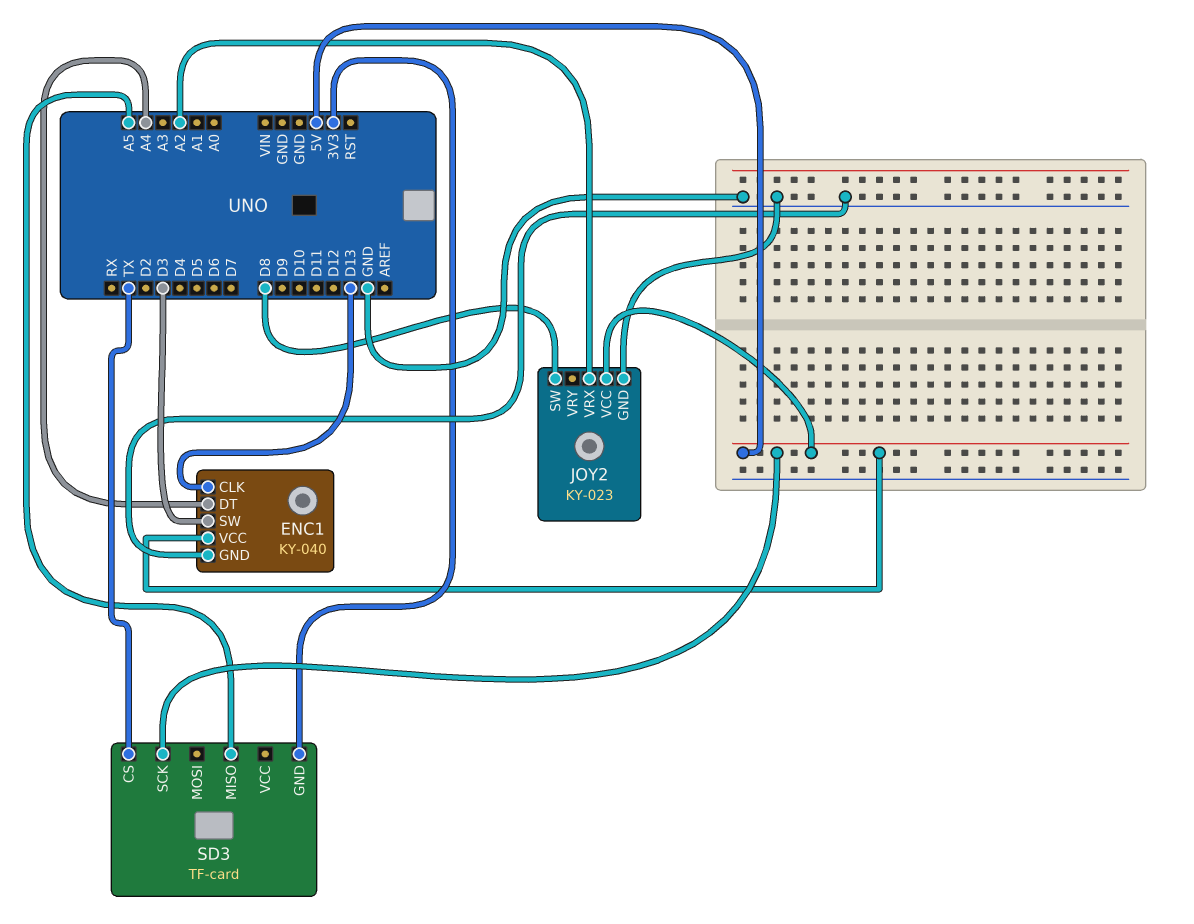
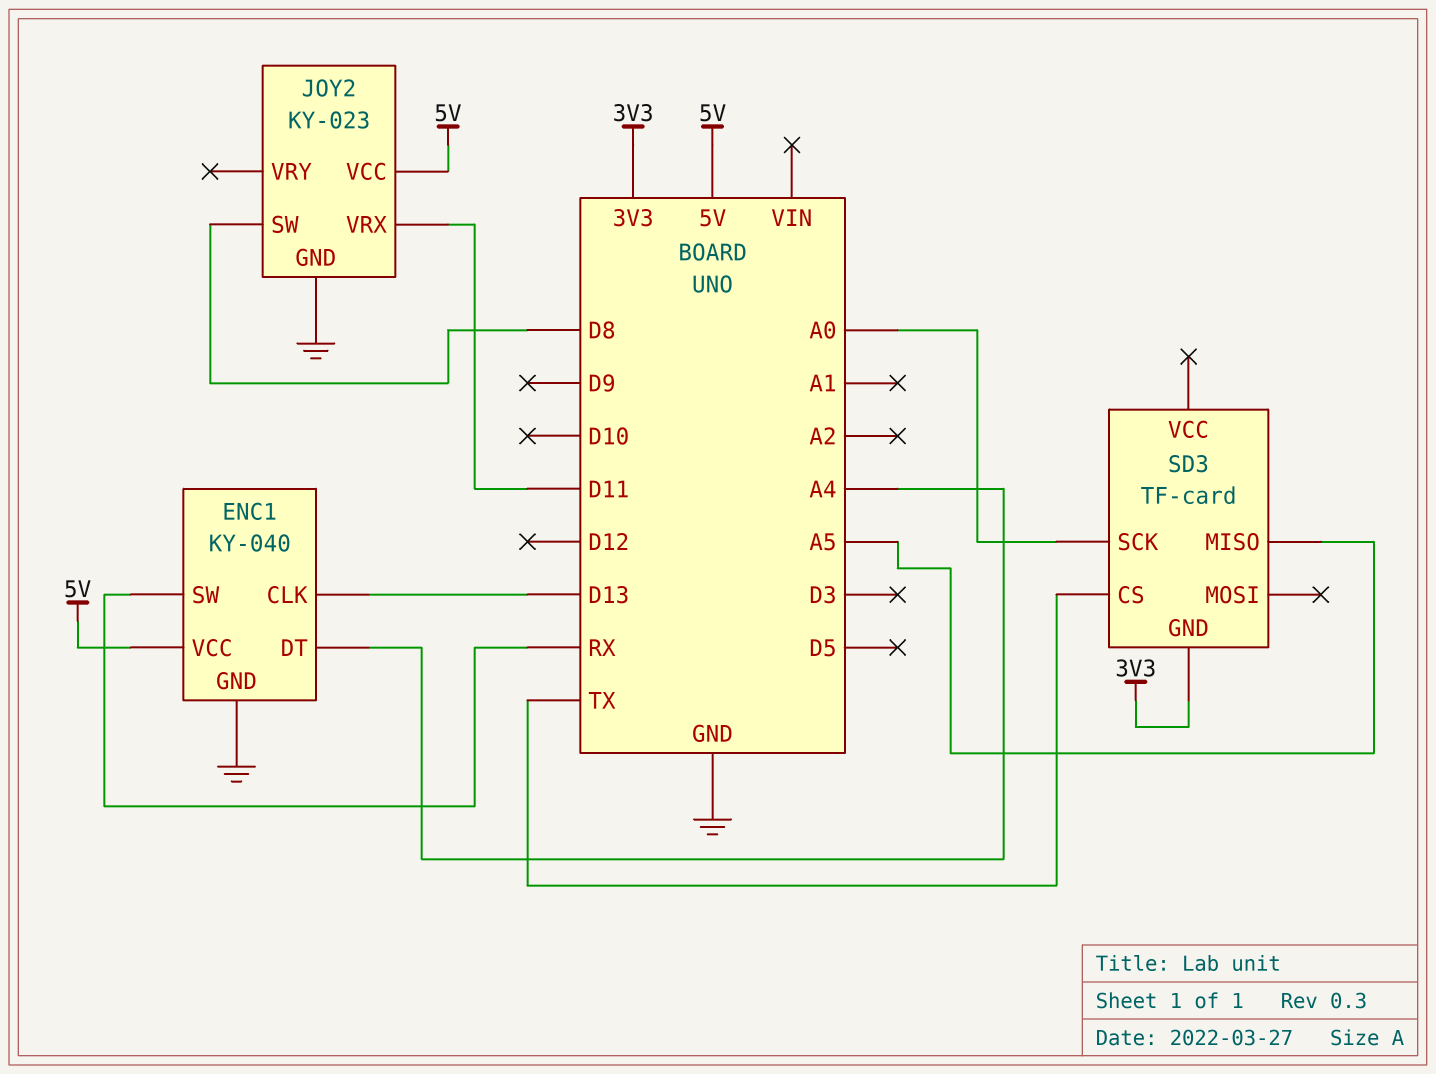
ENC1 pin SW: D3 -> RX
JOY2 pin VRX: A2 -> D11
SD3 pin SCK: 5V -> A0

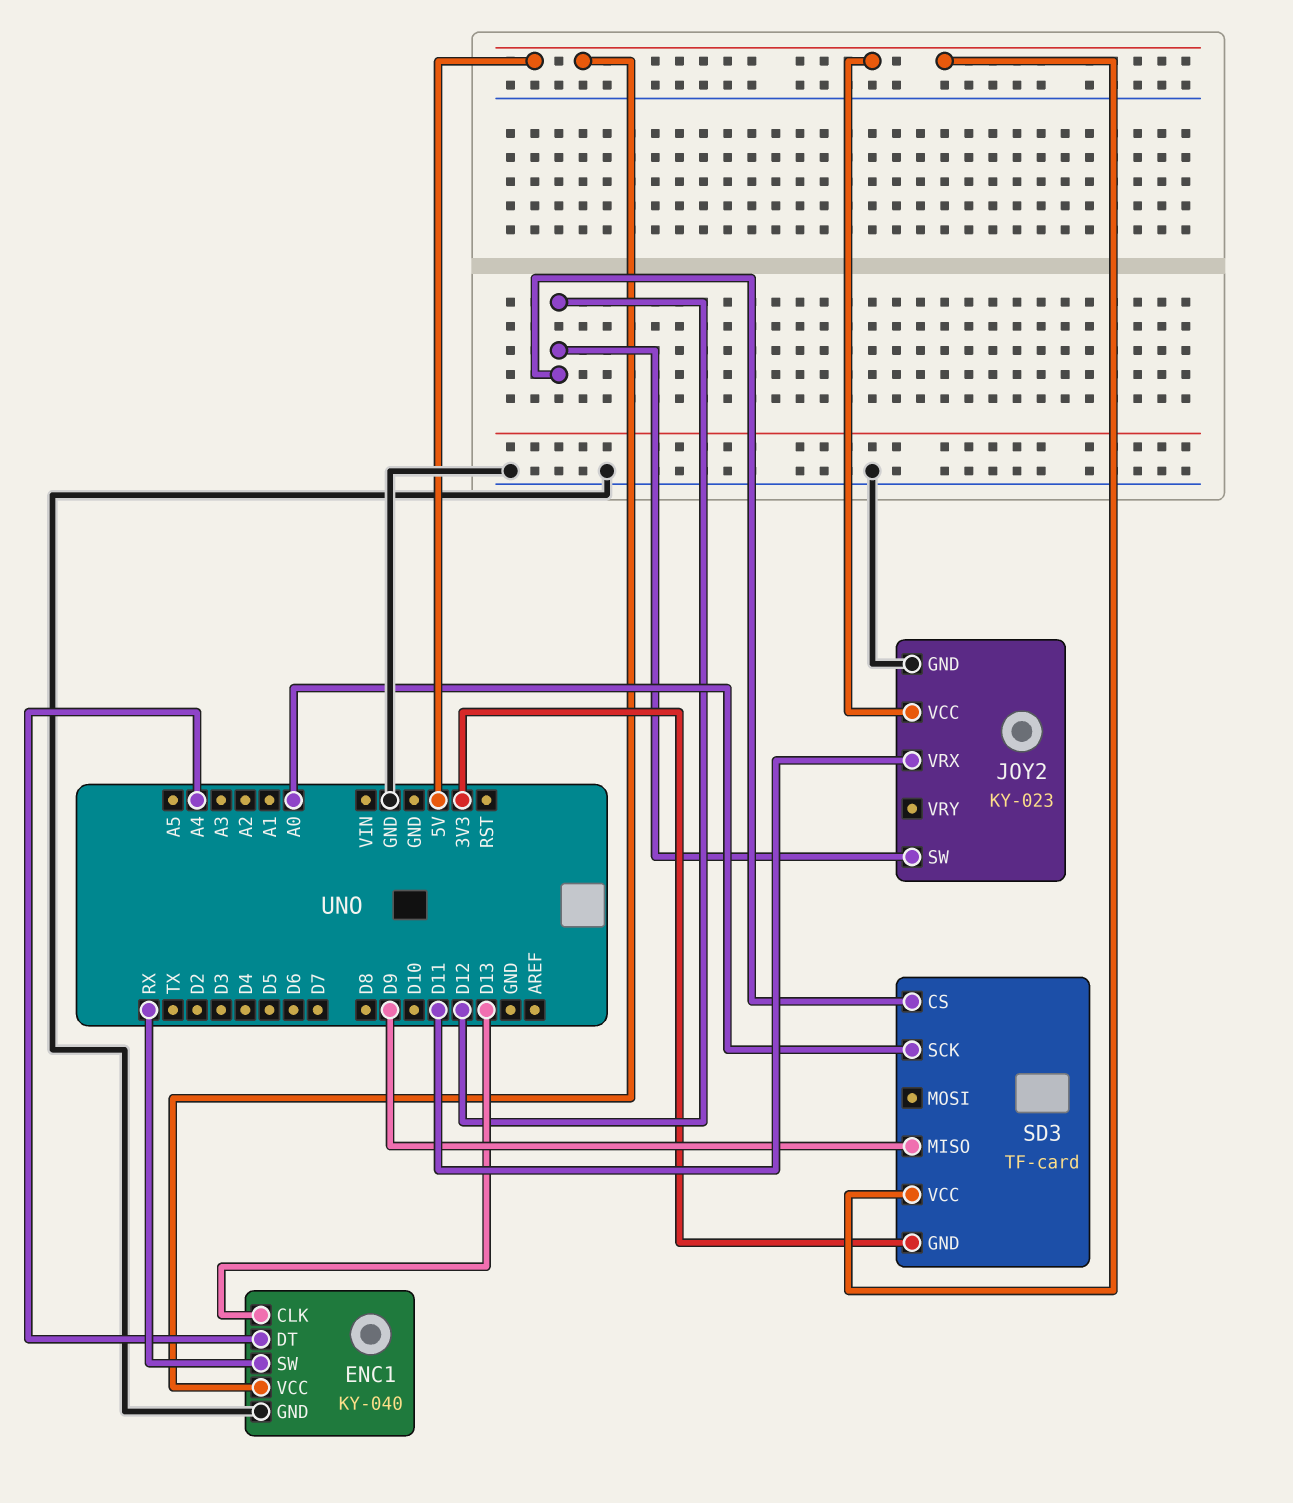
JOY2 pin SW: D8 -> D12
SD3 pin CS: TX -> D12
SD3 pin MISO: A5 -> D9
SD3 pin VCC: none -> 5V

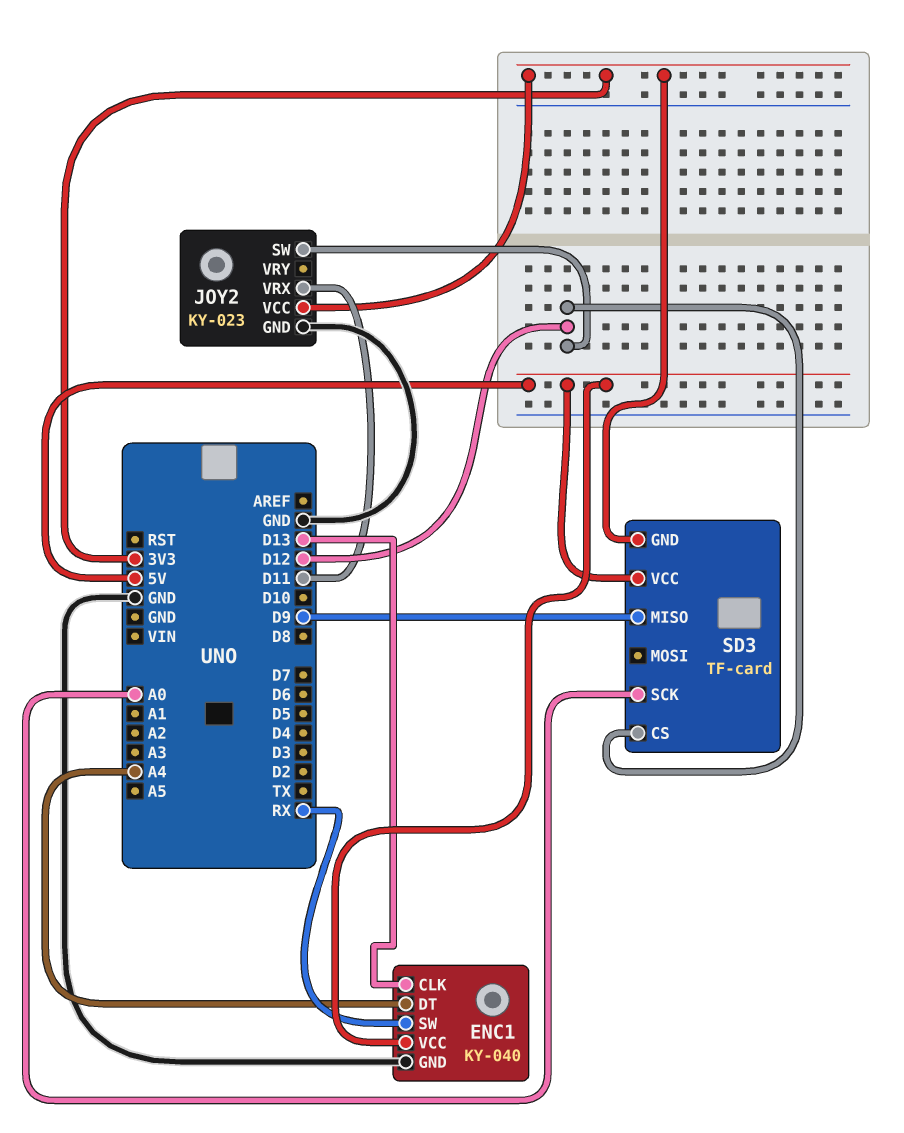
JOY2 pin VCC: 5V -> 3V3

